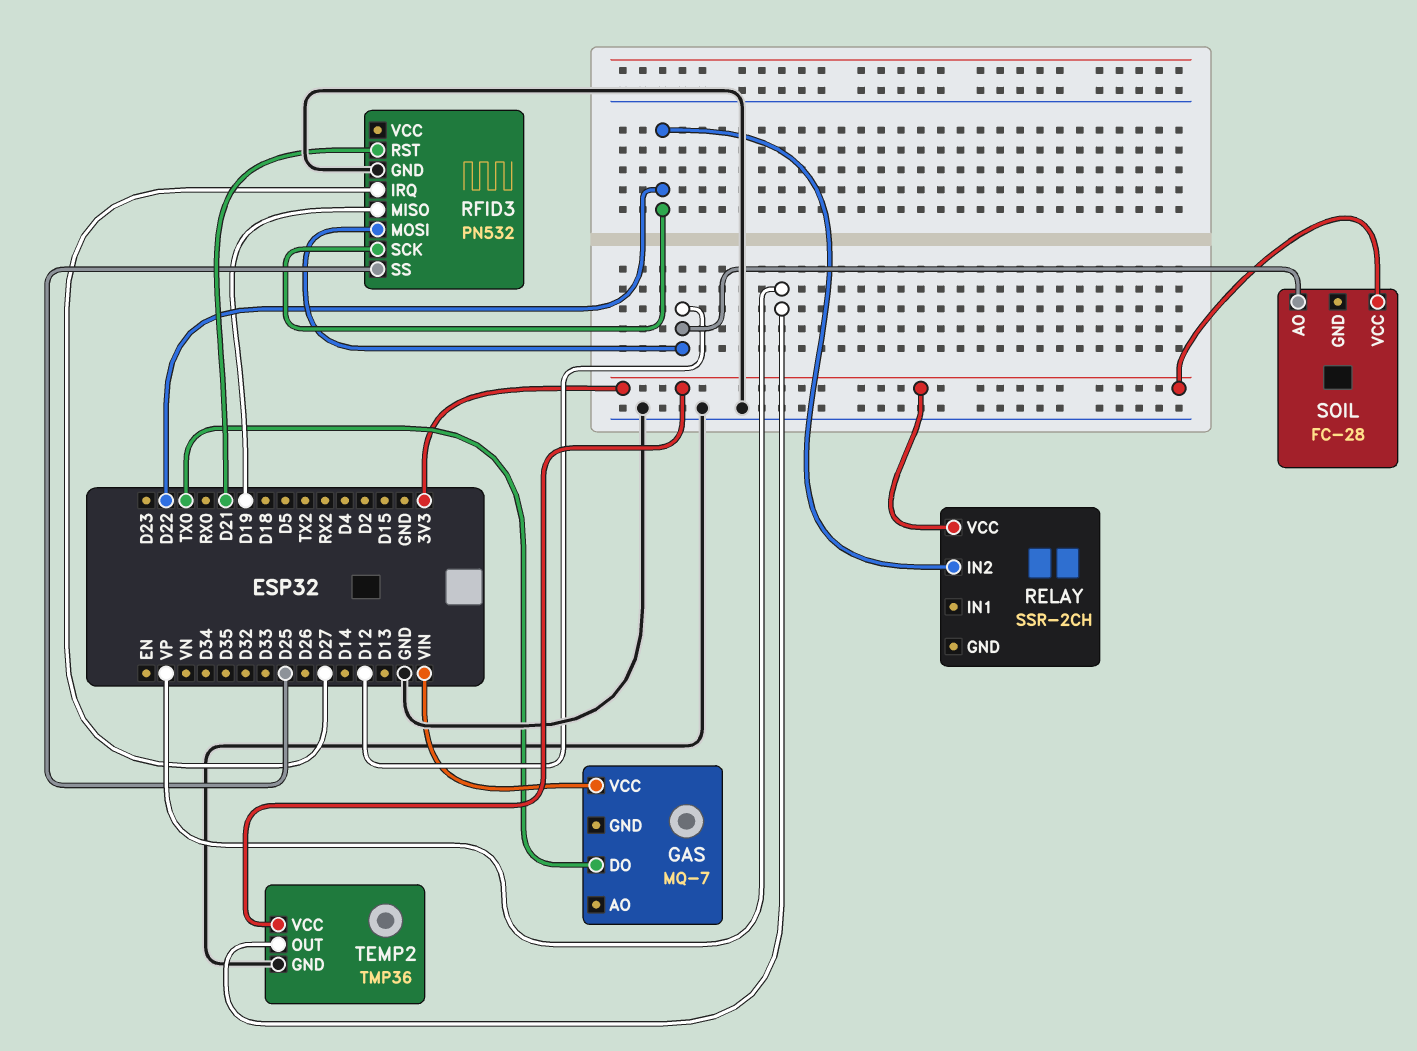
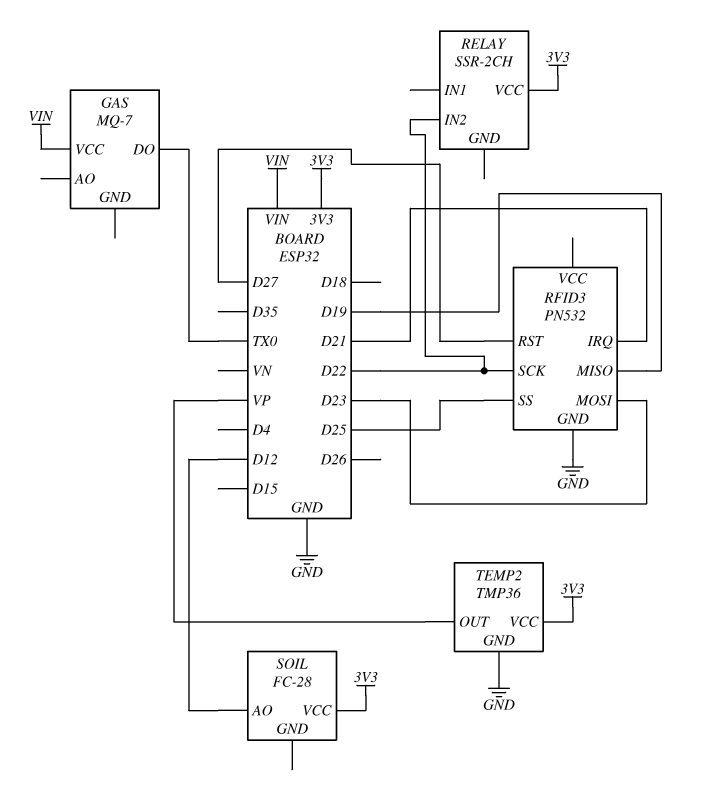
RFID3 pin IRQ: D27 -> D21
RFID3 pin MOSI: D12 -> D23
RFID3 pin RST: D21 -> D27

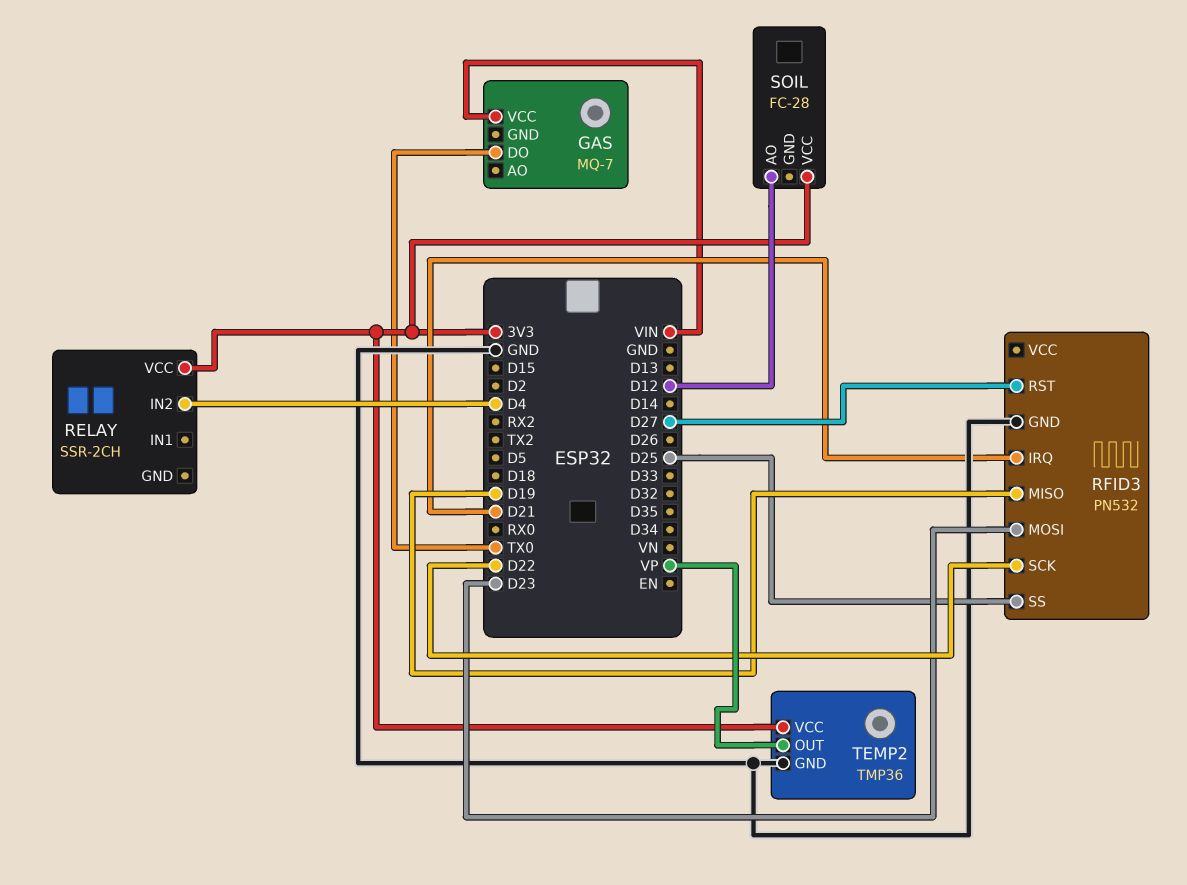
RELAY pin IN2: D22 -> D4

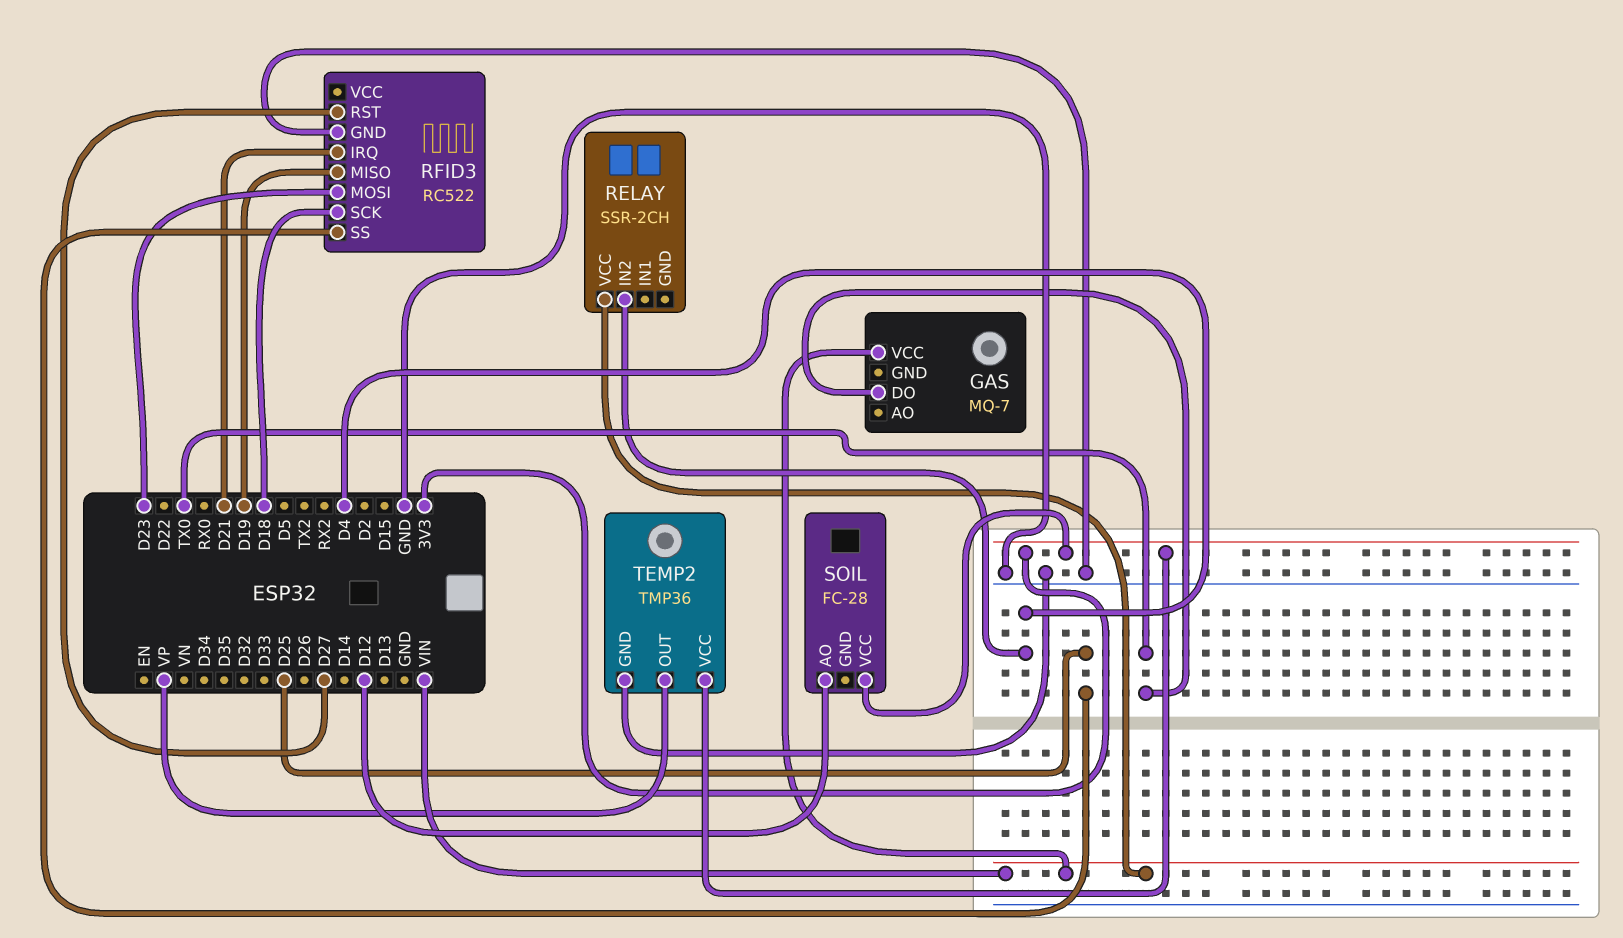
RELAY pin VCC: 3V3 -> VIN
RFID3: PN532 -> RC522
RFID3 pin SCK: D22 -> D18

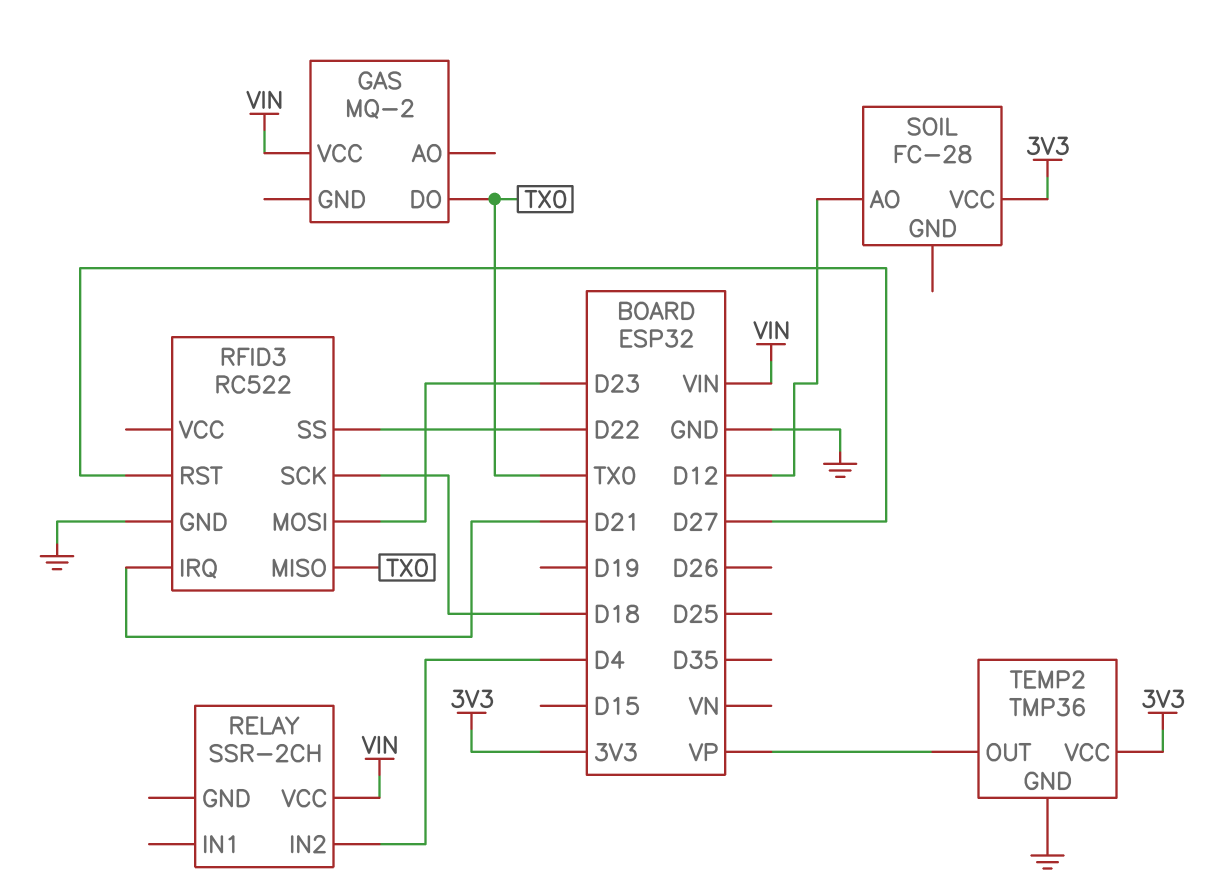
GAS: MQ-7 -> MQ-2
RFID3 pin MISO: D19 -> TX0
RFID3 pin SS: D25 -> D22

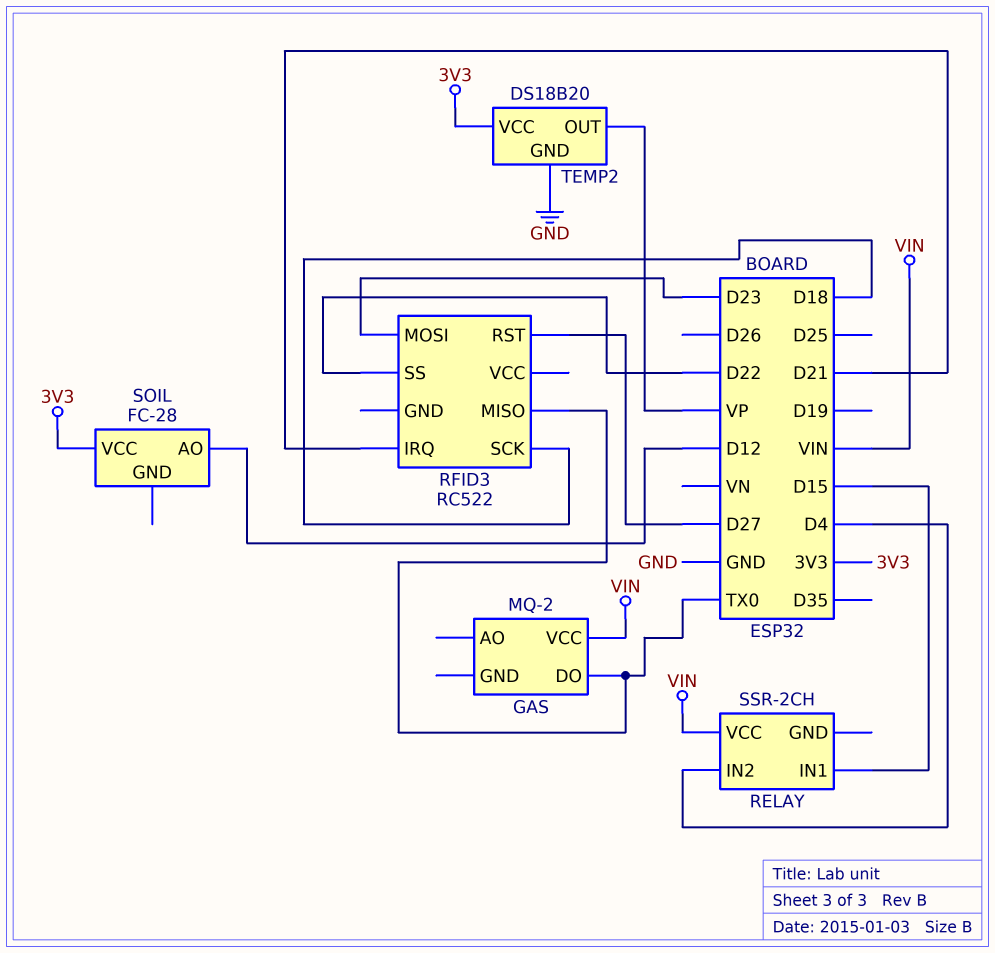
RELAY pin IN1: none -> D15
RFID3 pin GND: GND -> none
TEMP2: TMP36 -> DS18B20

